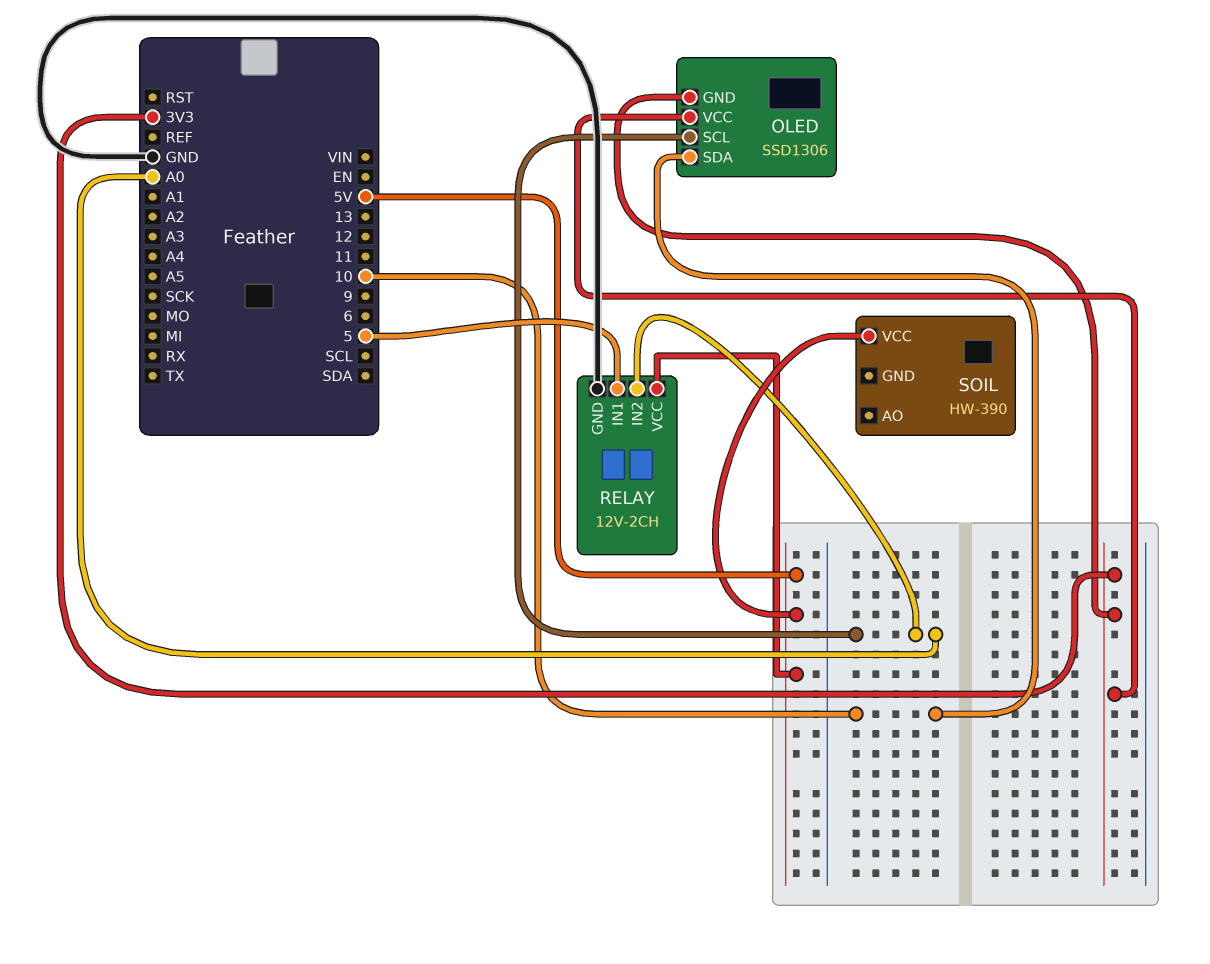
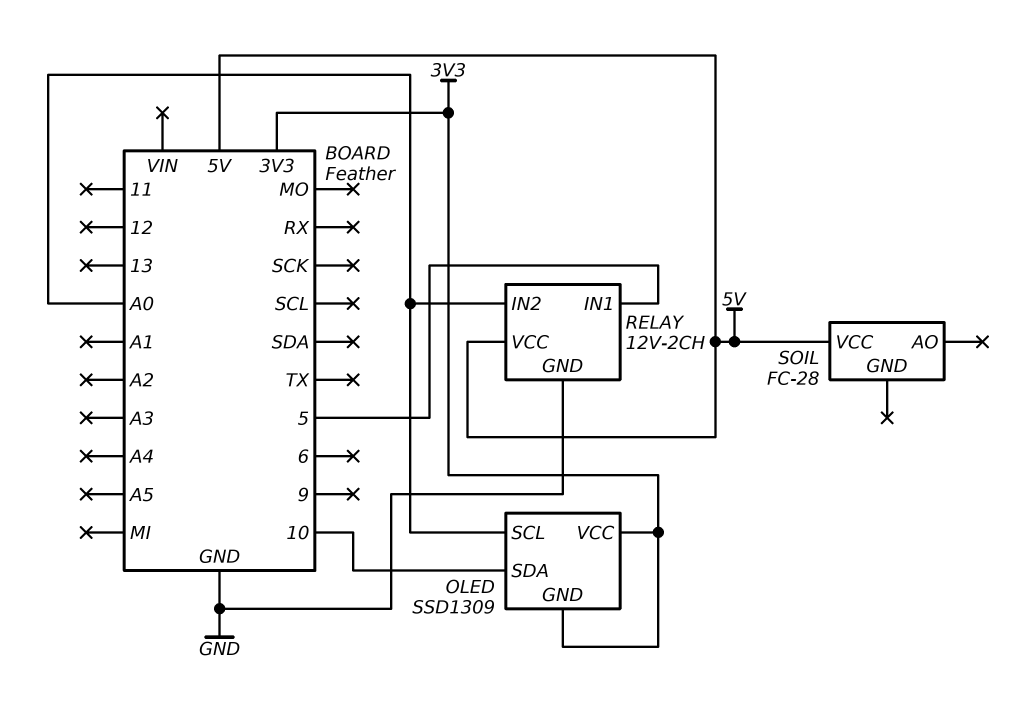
OLED: SSD1306 -> SSD1309
SOIL: HW-390 -> FC-28

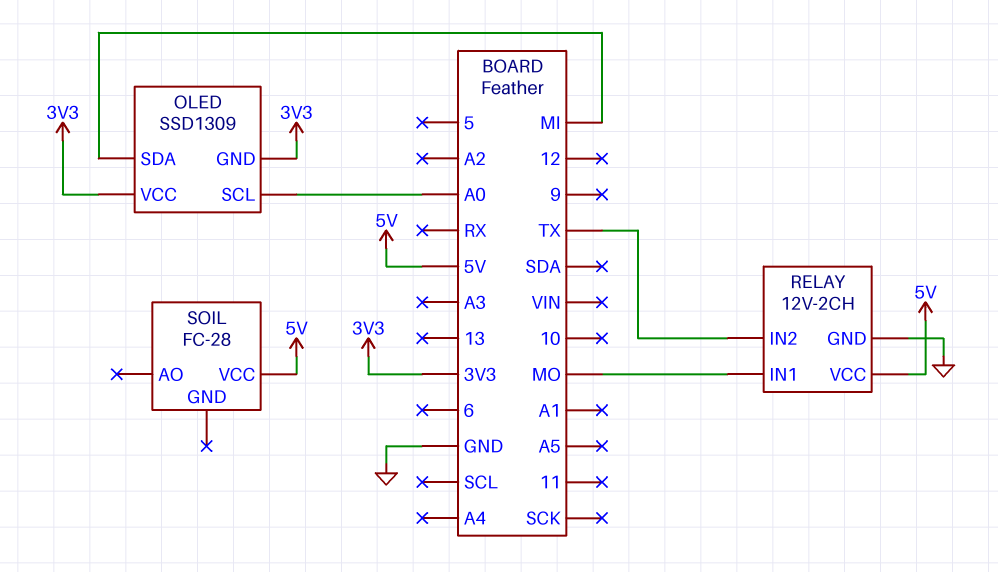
OLED pin SDA: 10 -> MI
RELAY pin IN1: 5 -> MO
RELAY pin IN2: A0 -> TX

